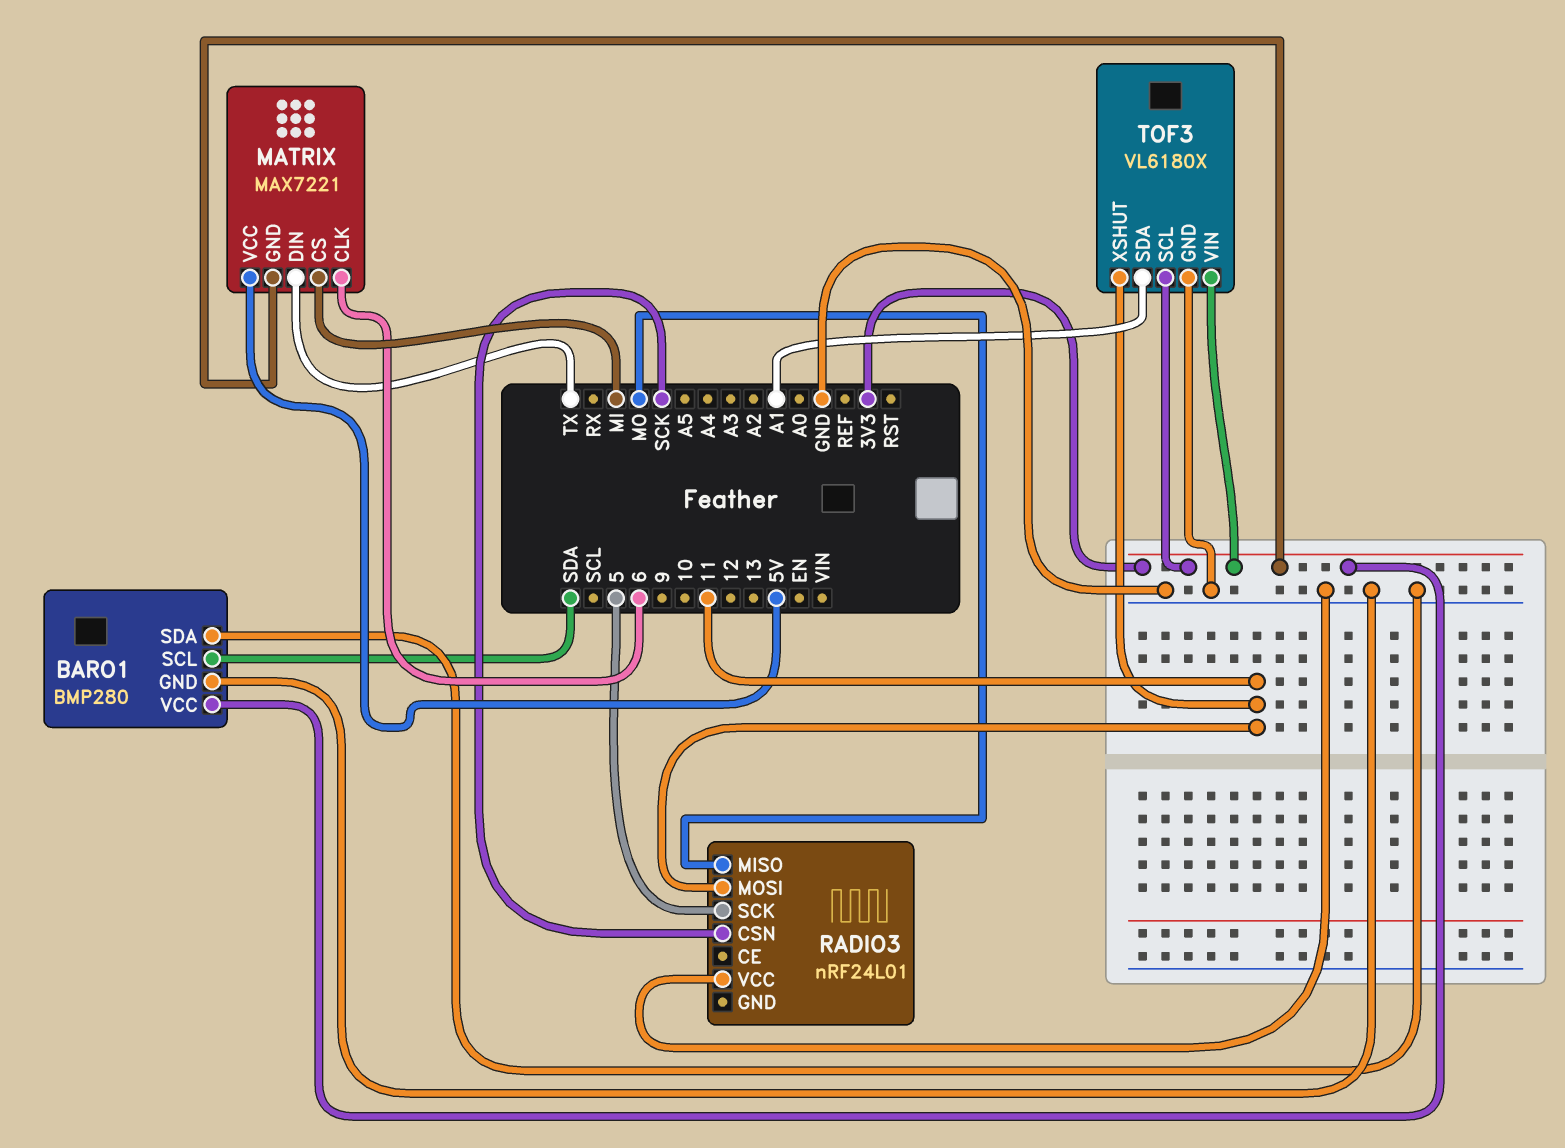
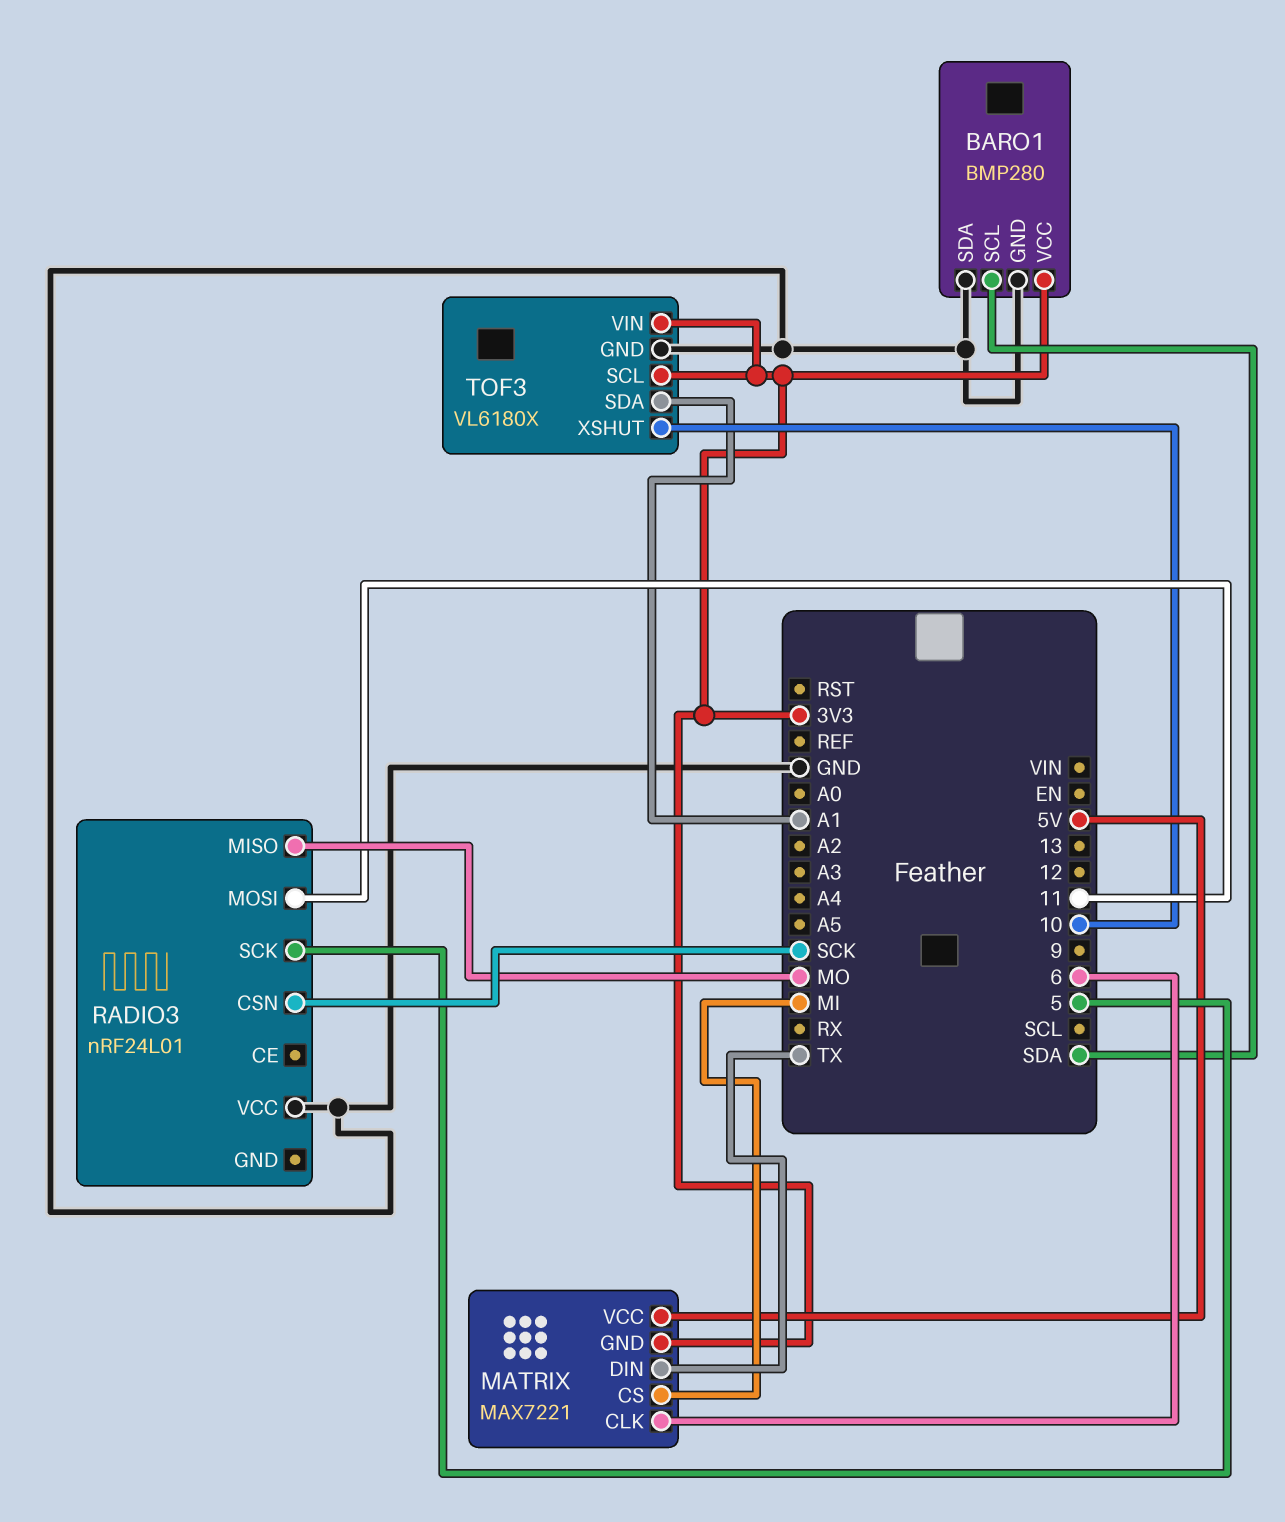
TOF3 pin XSHUT: 11 -> 10

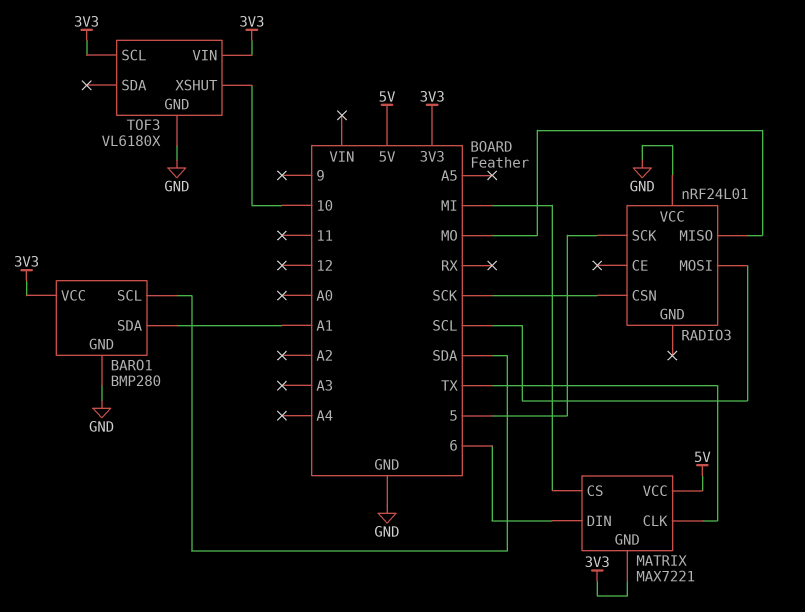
BARO1 pin SDA: GND -> A1
MATRIX pin CLK: 6 -> TX
MATRIX pin DIN: TX -> 6
RADIO3 pin MOSI: 11 -> SCL
TOF3 pin SDA: A1 -> none

